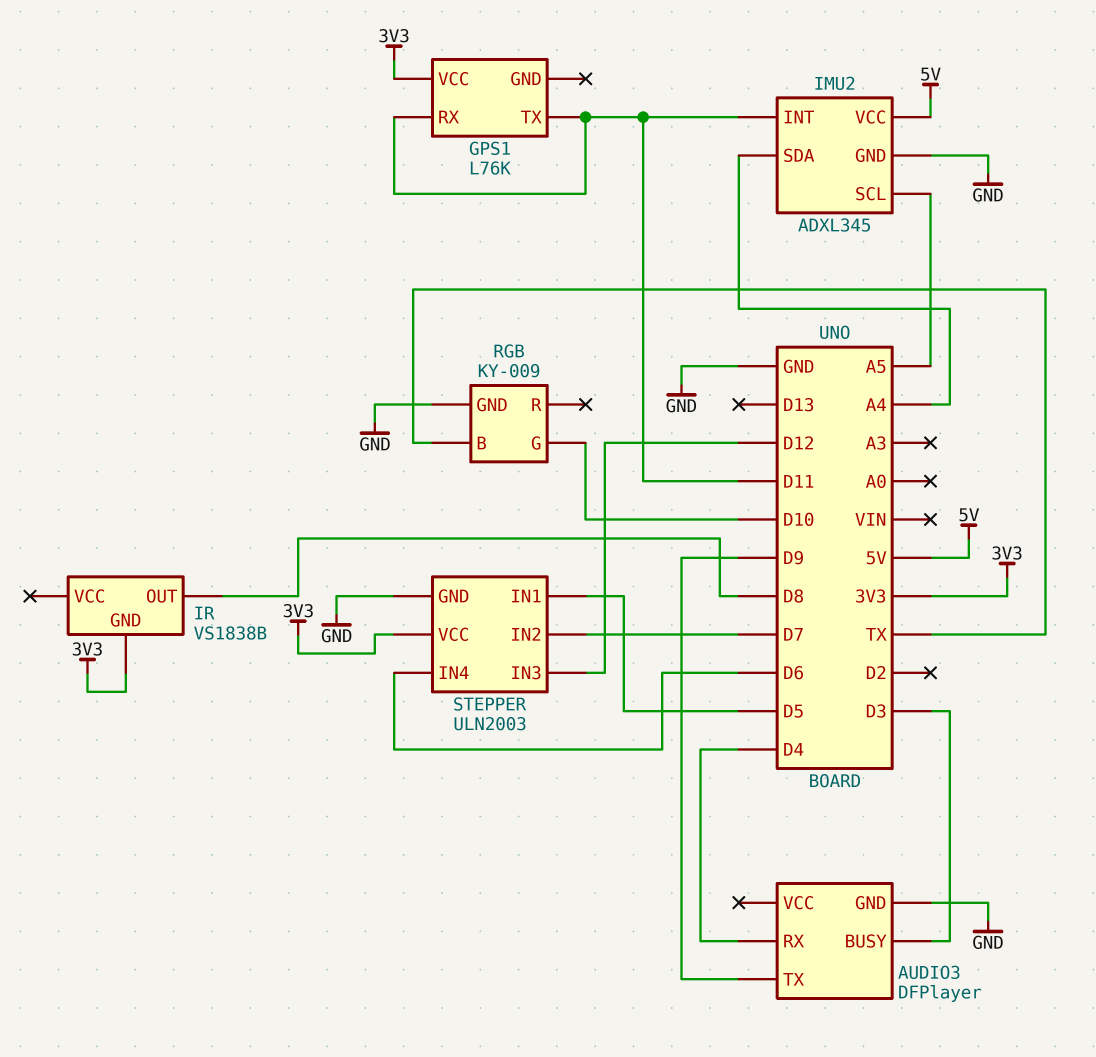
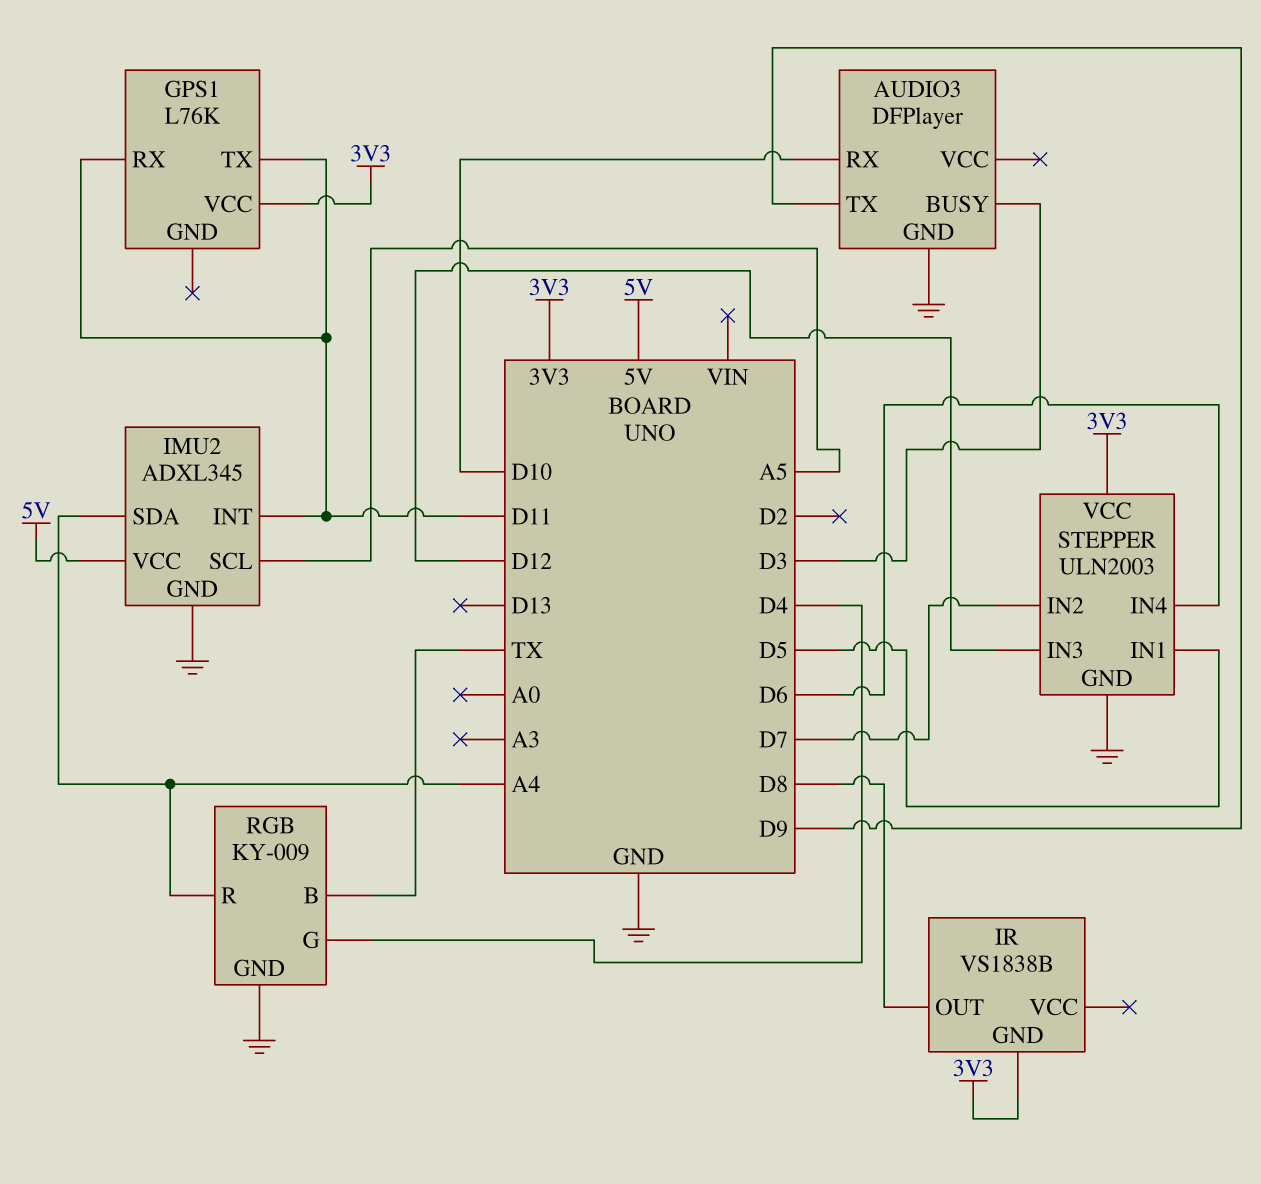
AUDIO3 pin RX: D4 -> D10
RGB pin G: D10 -> D4
RGB pin R: none -> A4

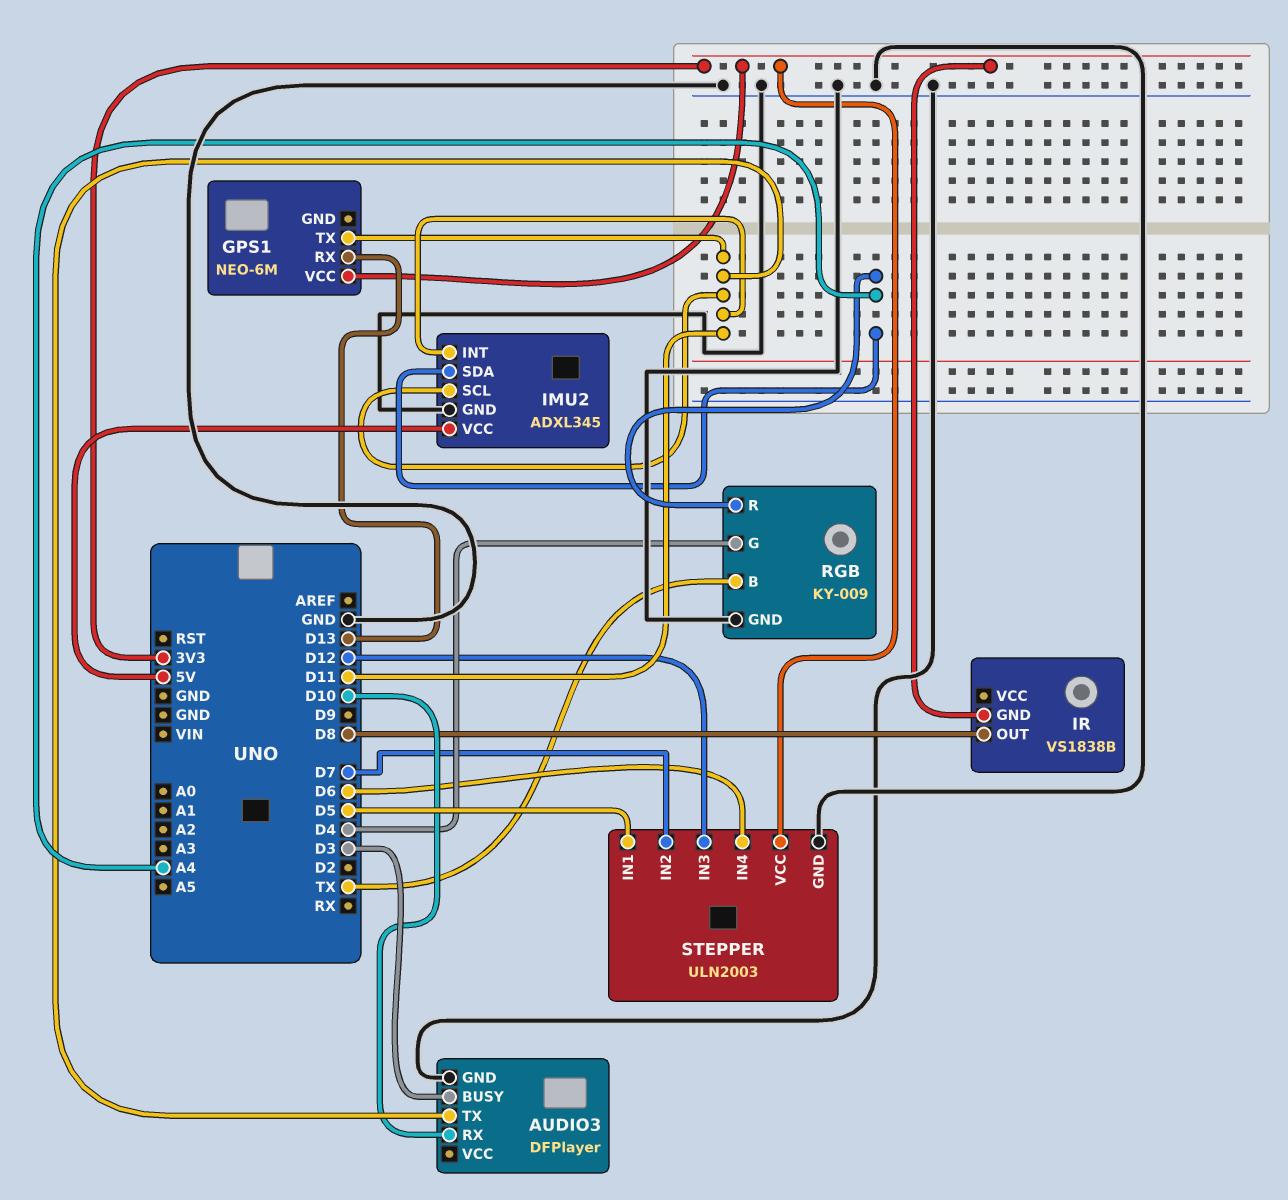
AUDIO3 pin TX: D9 -> D11
GPS1: L76K -> NEO-6M
GPS1 pin RX: D11 -> D13
IMU2 pin SCL: A5 -> D11

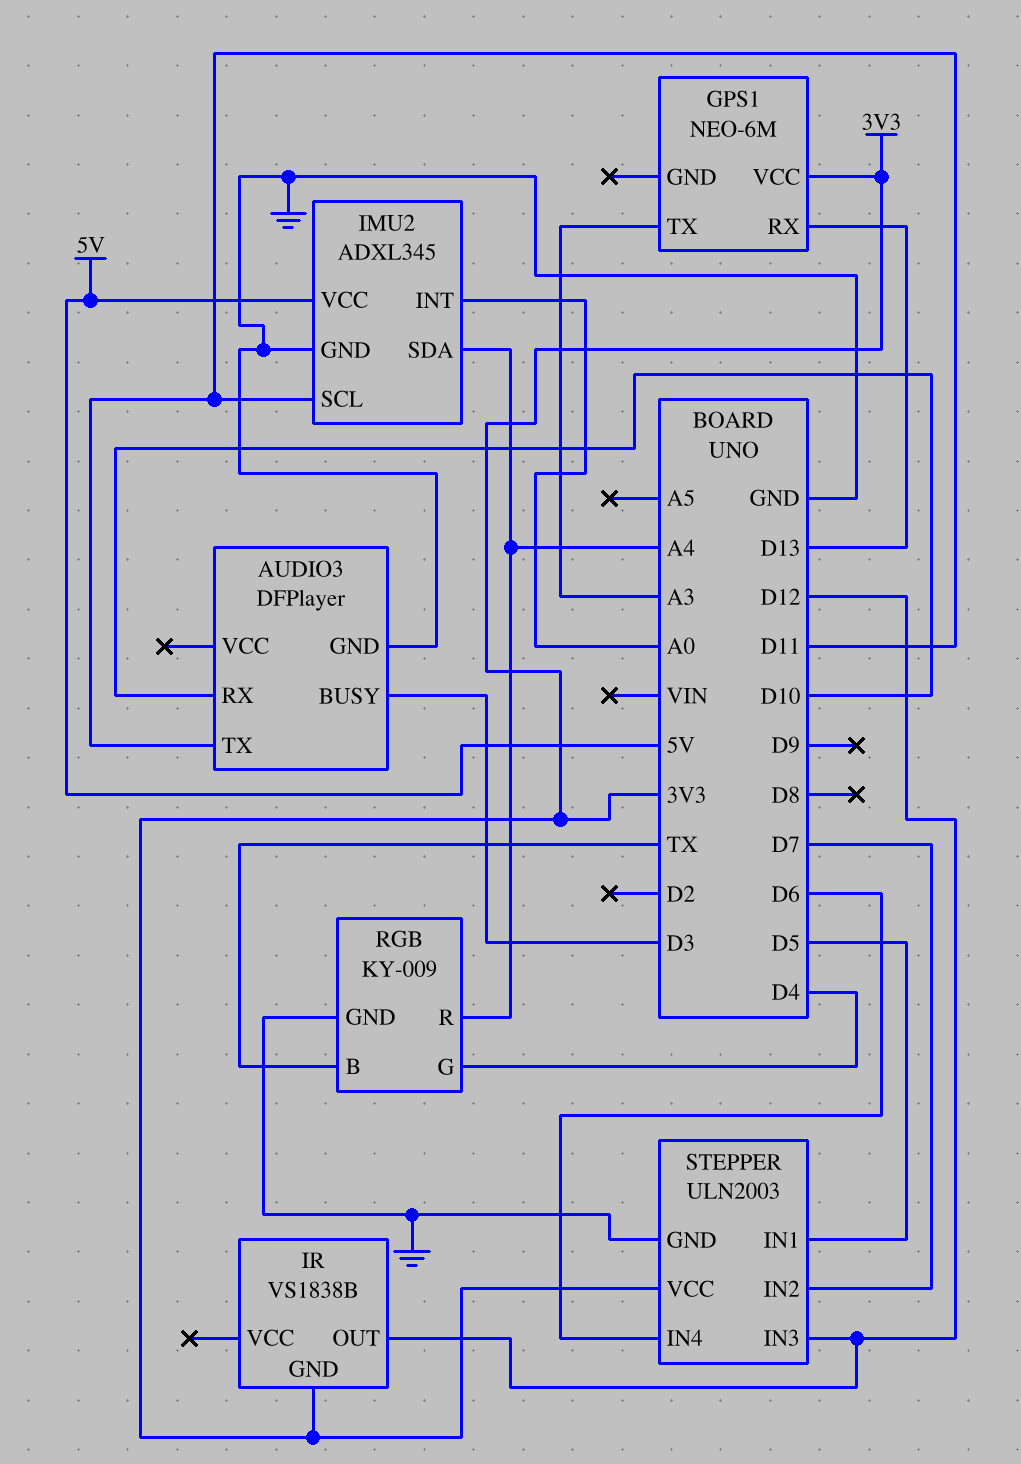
GPS1 pin TX: D11 -> A3
IMU2 pin INT: D11 -> A0
IR pin OUT: D8 -> D12

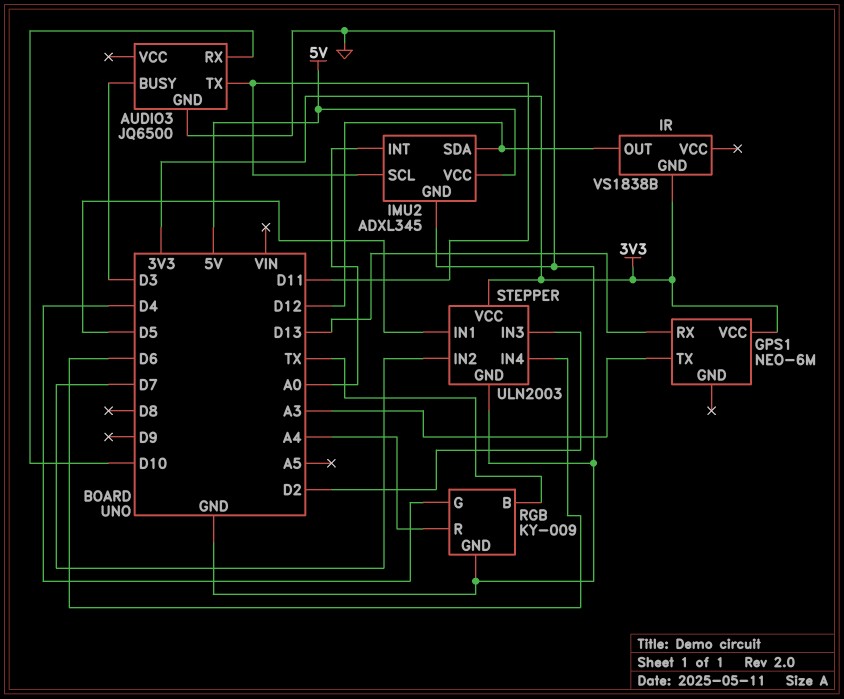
AUDIO3: DFPlayer -> JQ6500
IMU2 pin SDA: A4 -> D12
STEPPER pin IN3: D12 -> D2

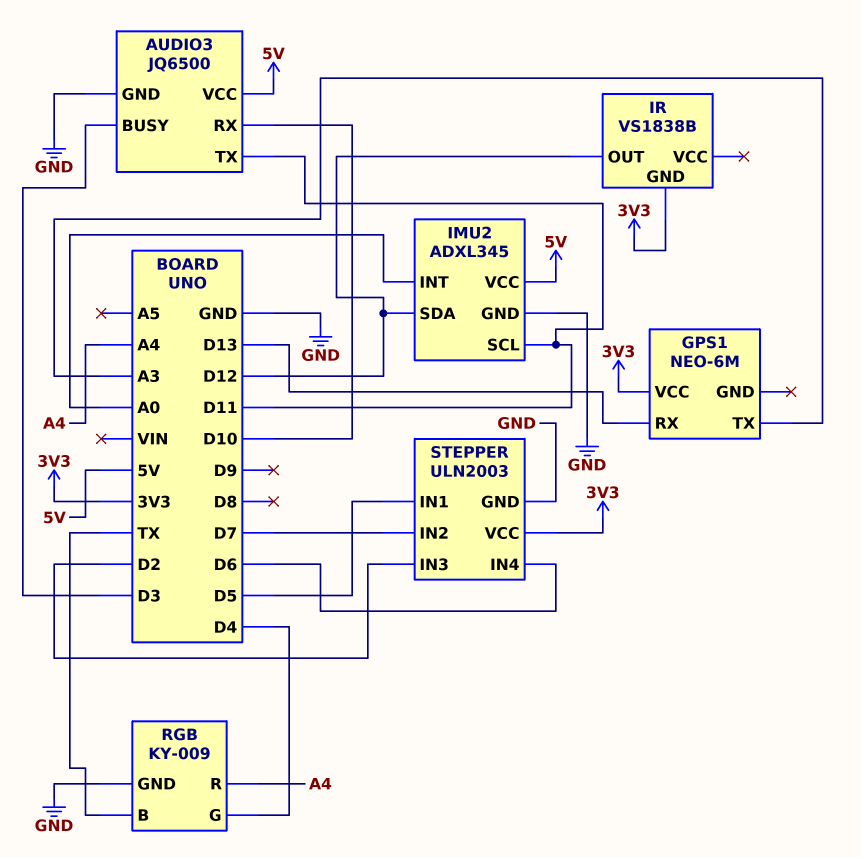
AUDIO3 pin VCC: none -> 5V

